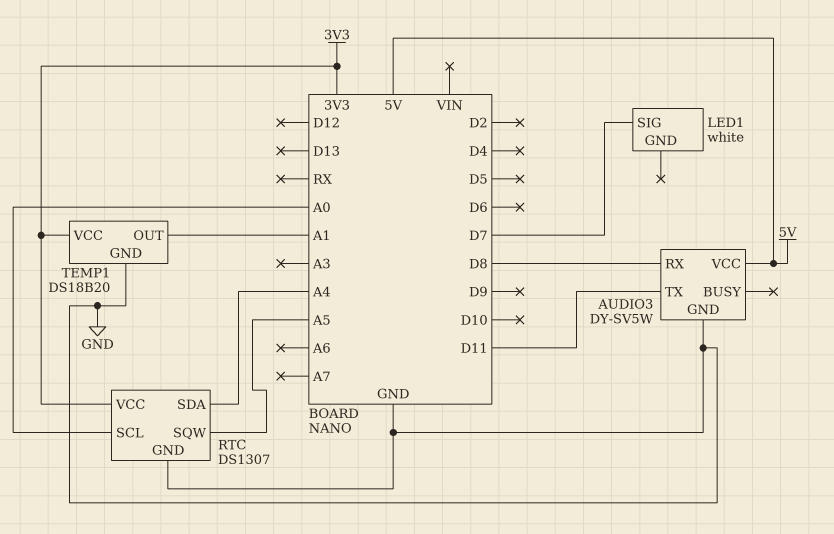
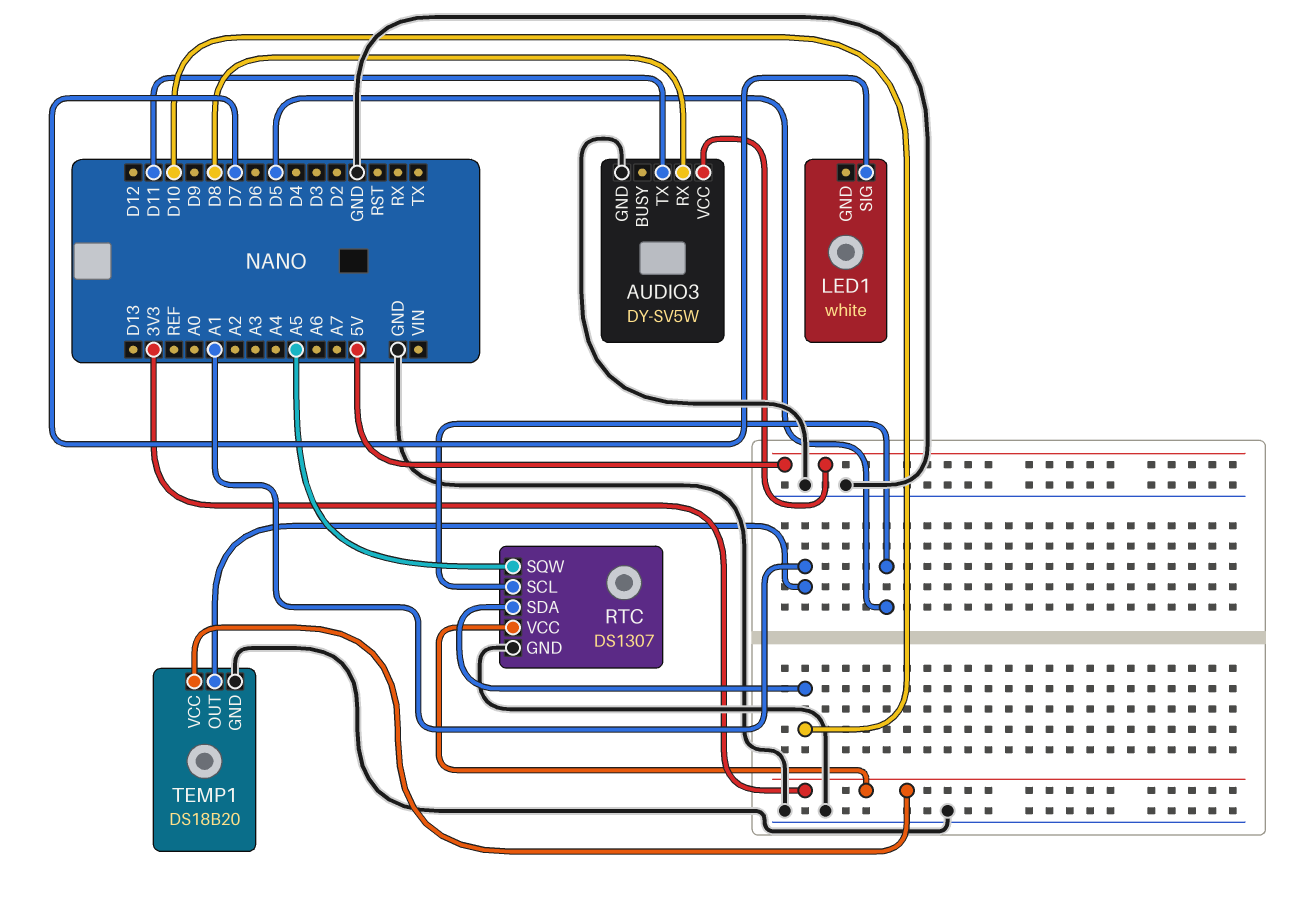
RTC pin SCL: A0 -> D5
RTC pin SDA: A4 -> D10

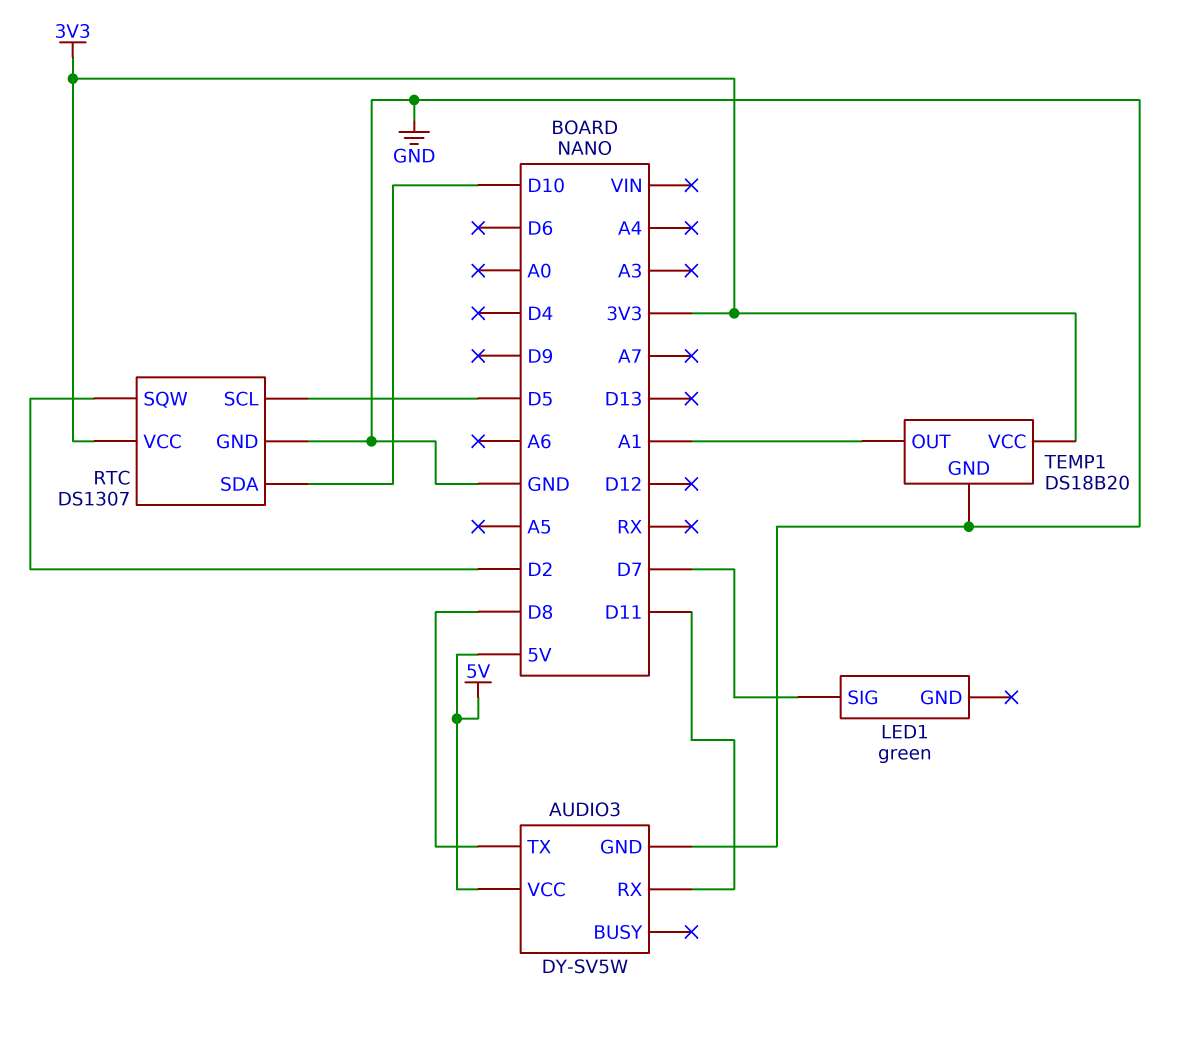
AUDIO3 pin RX: D8 -> D11
AUDIO3 pin TX: D11 -> D8
LED1: white -> green
RTC pin SQW: A5 -> D2

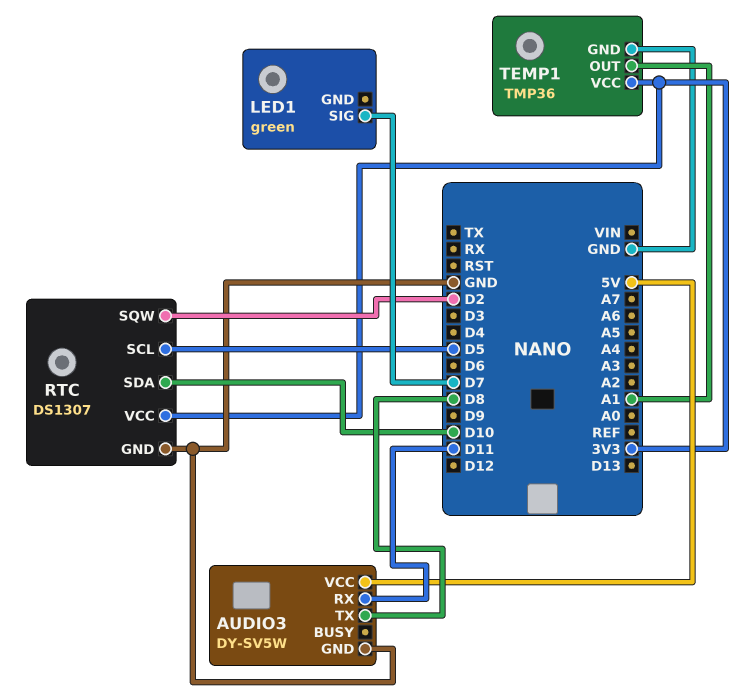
TEMP1: DS18B20 -> TMP36

